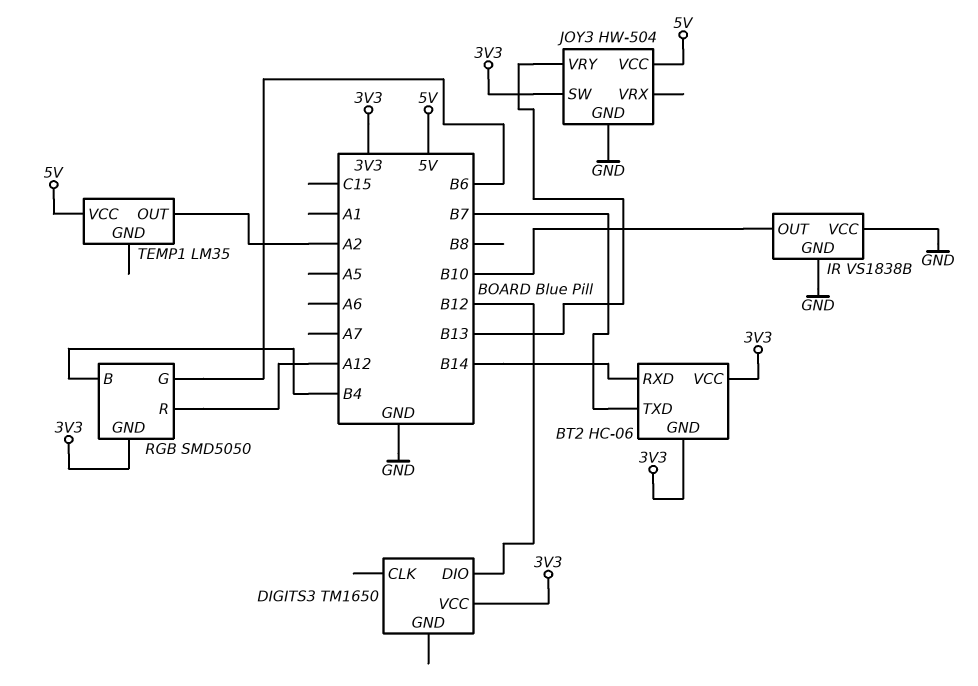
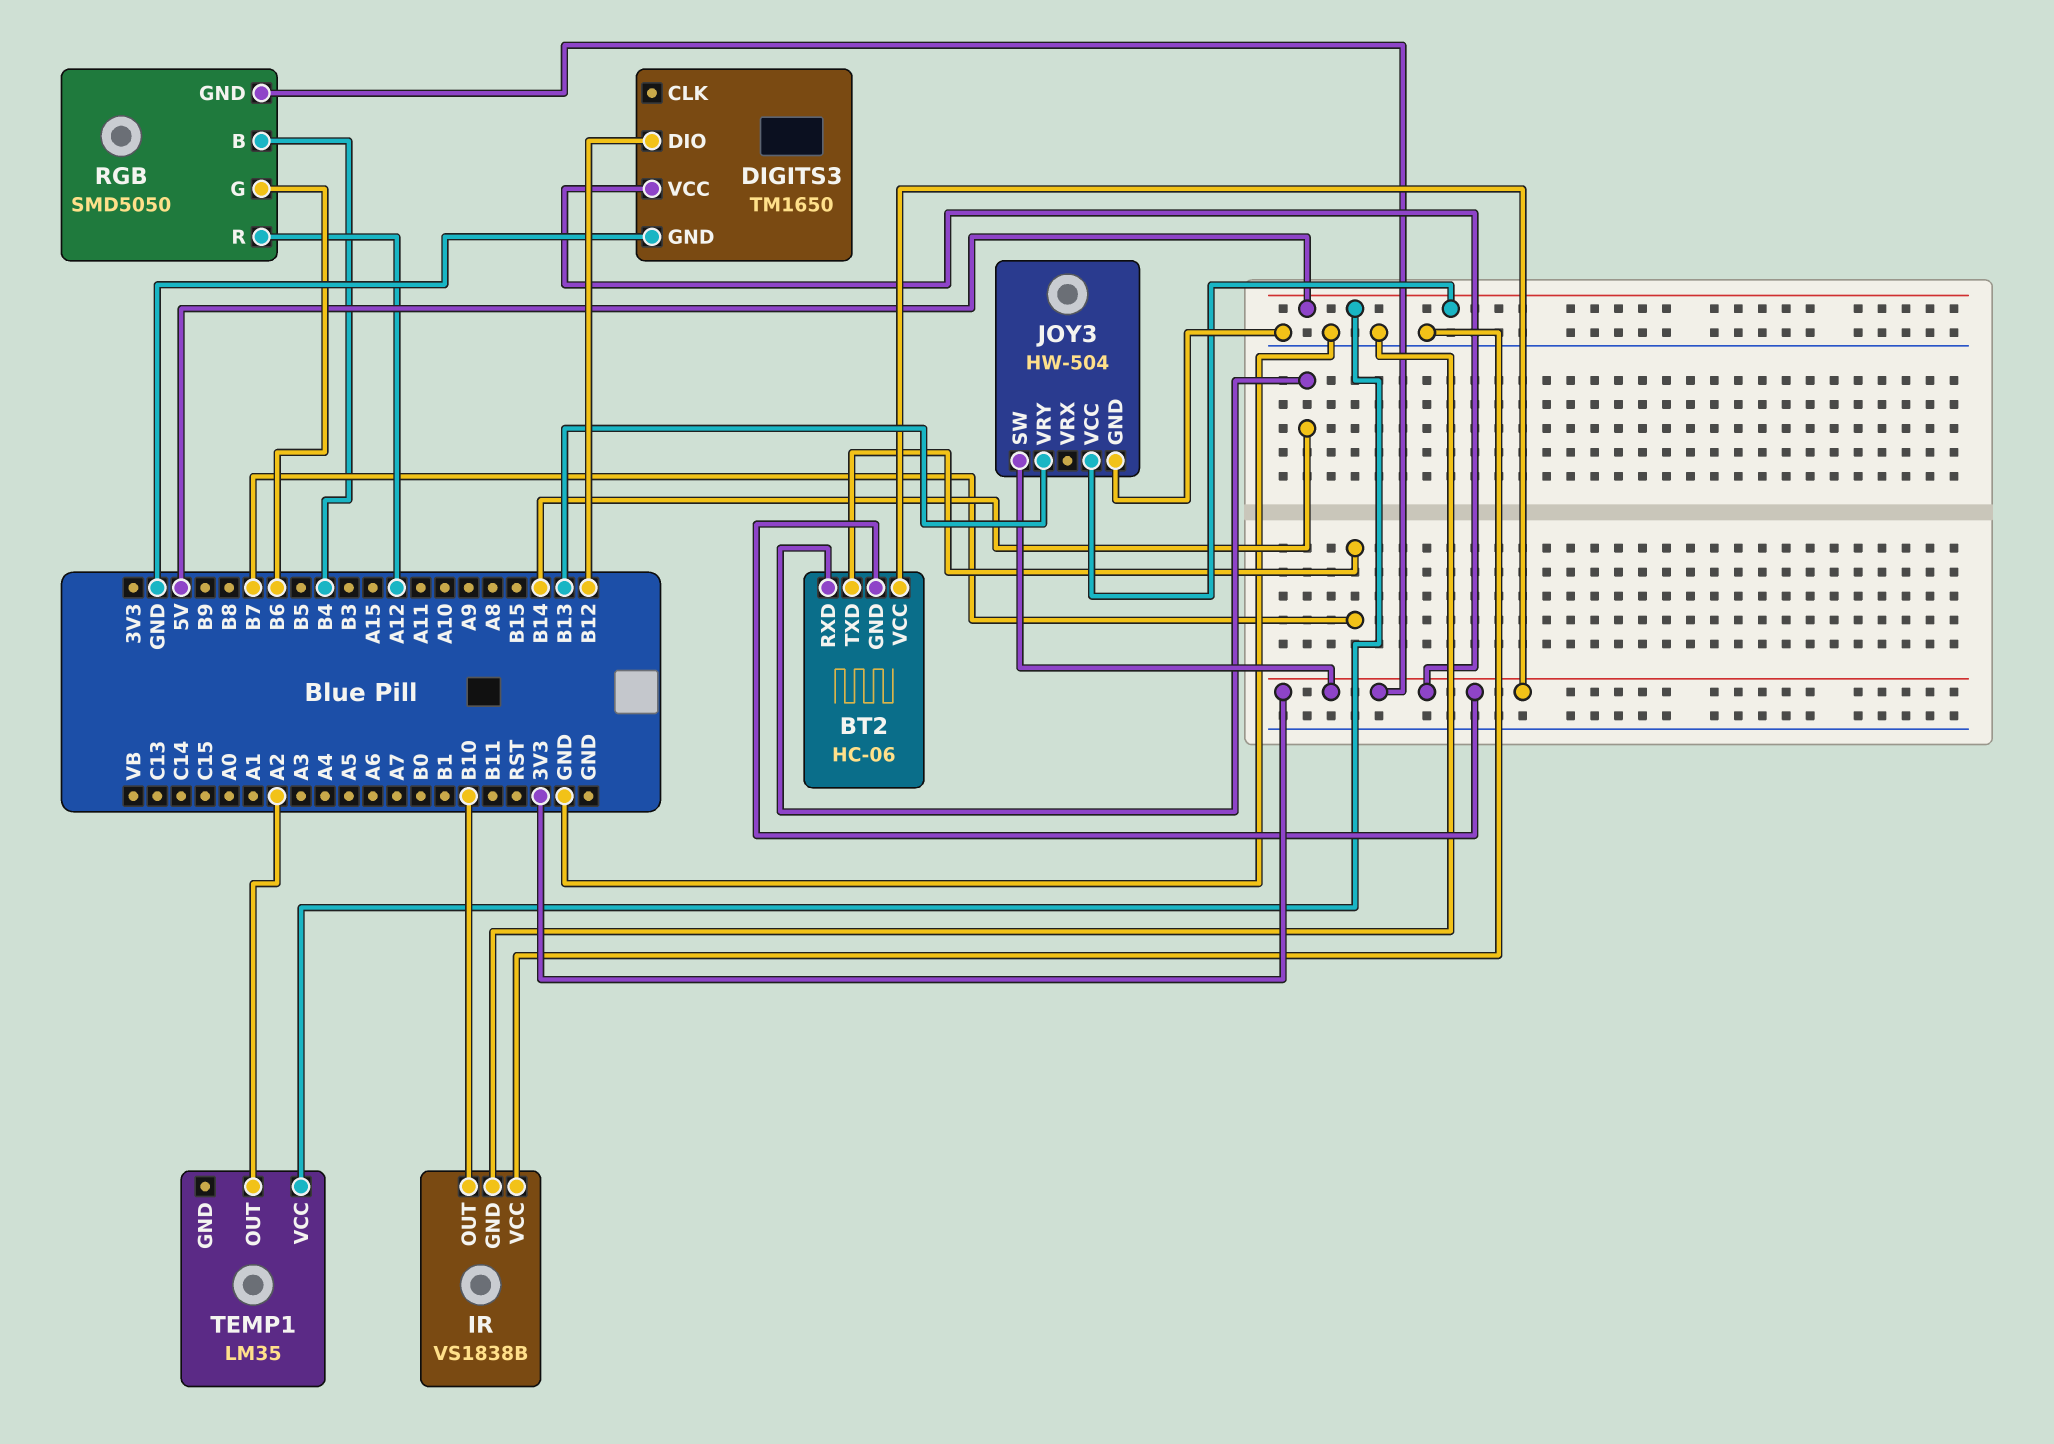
DIGITS3 pin GND: none -> GND

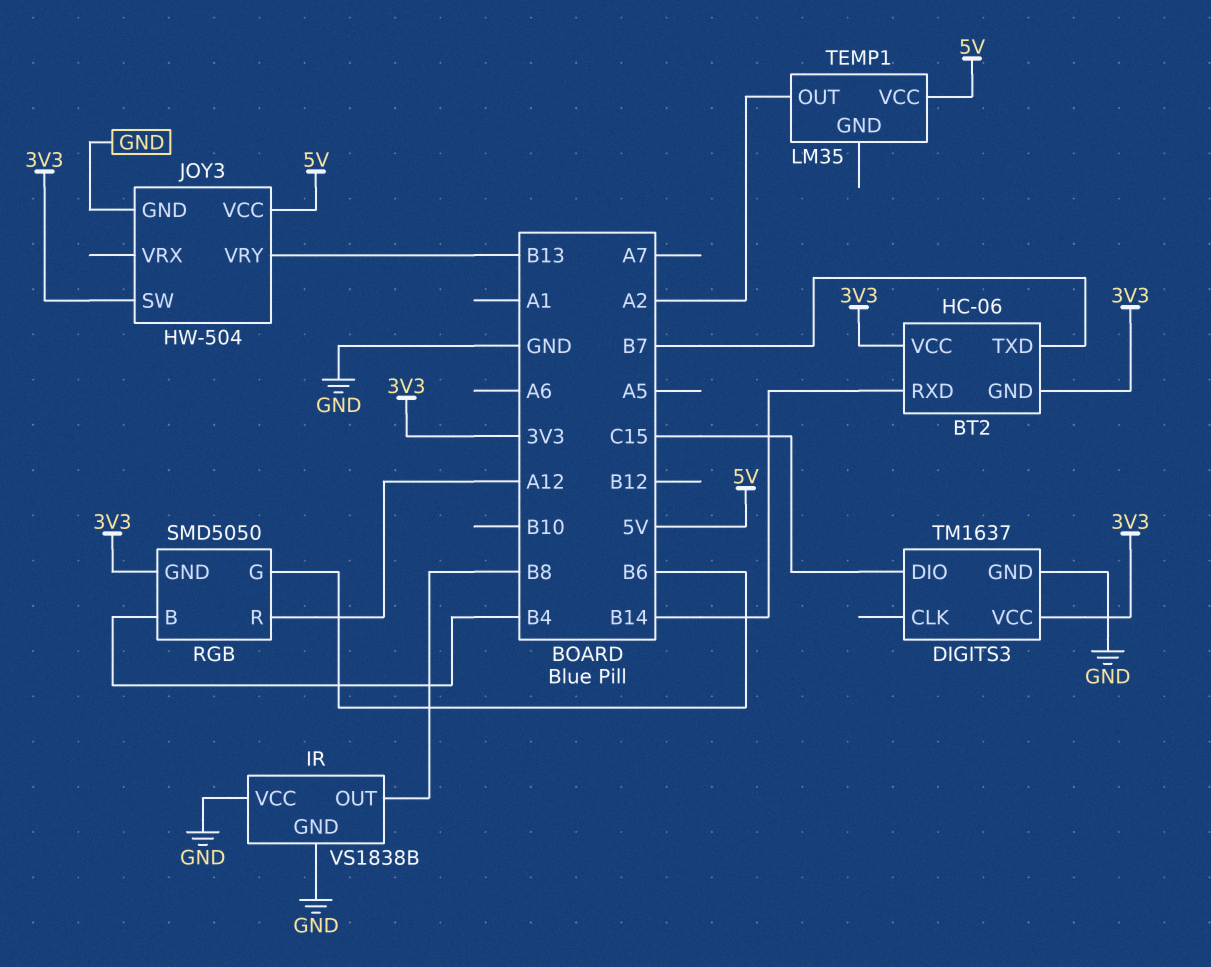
DIGITS3: TM1650 -> TM1637
DIGITS3 pin DIO: B12 -> C15
IR pin OUT: B10 -> B8

